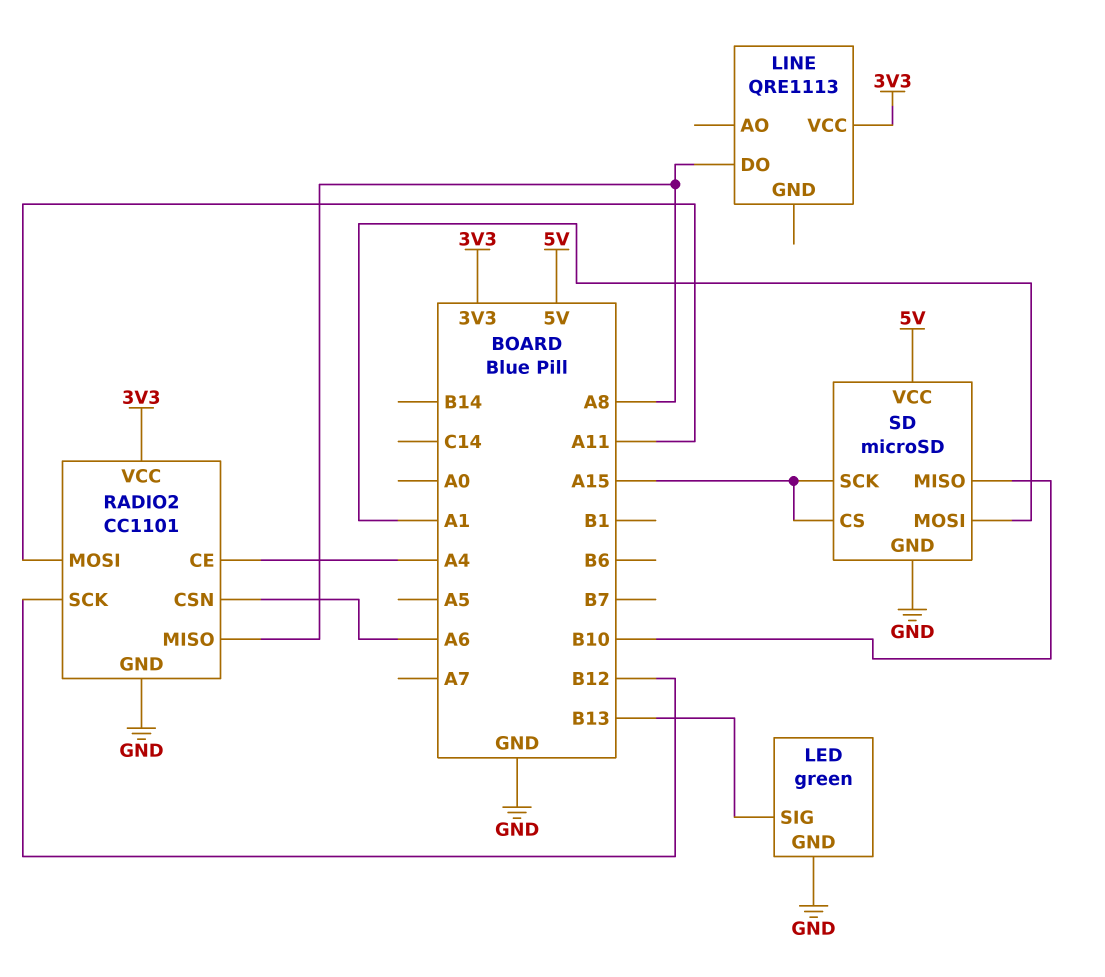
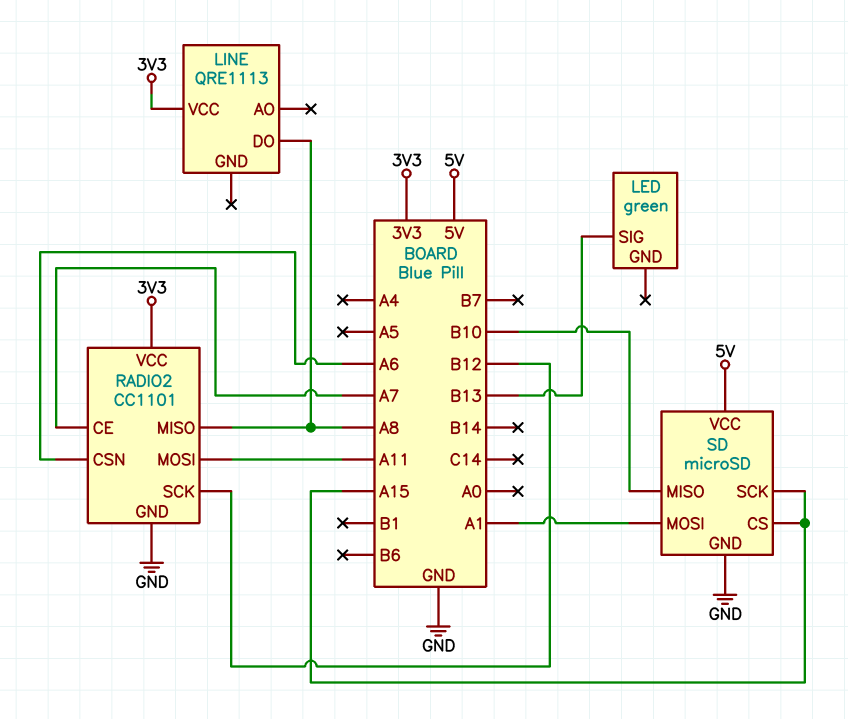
LED pin GND: GND -> none
RADIO2 pin CE: A4 -> A7

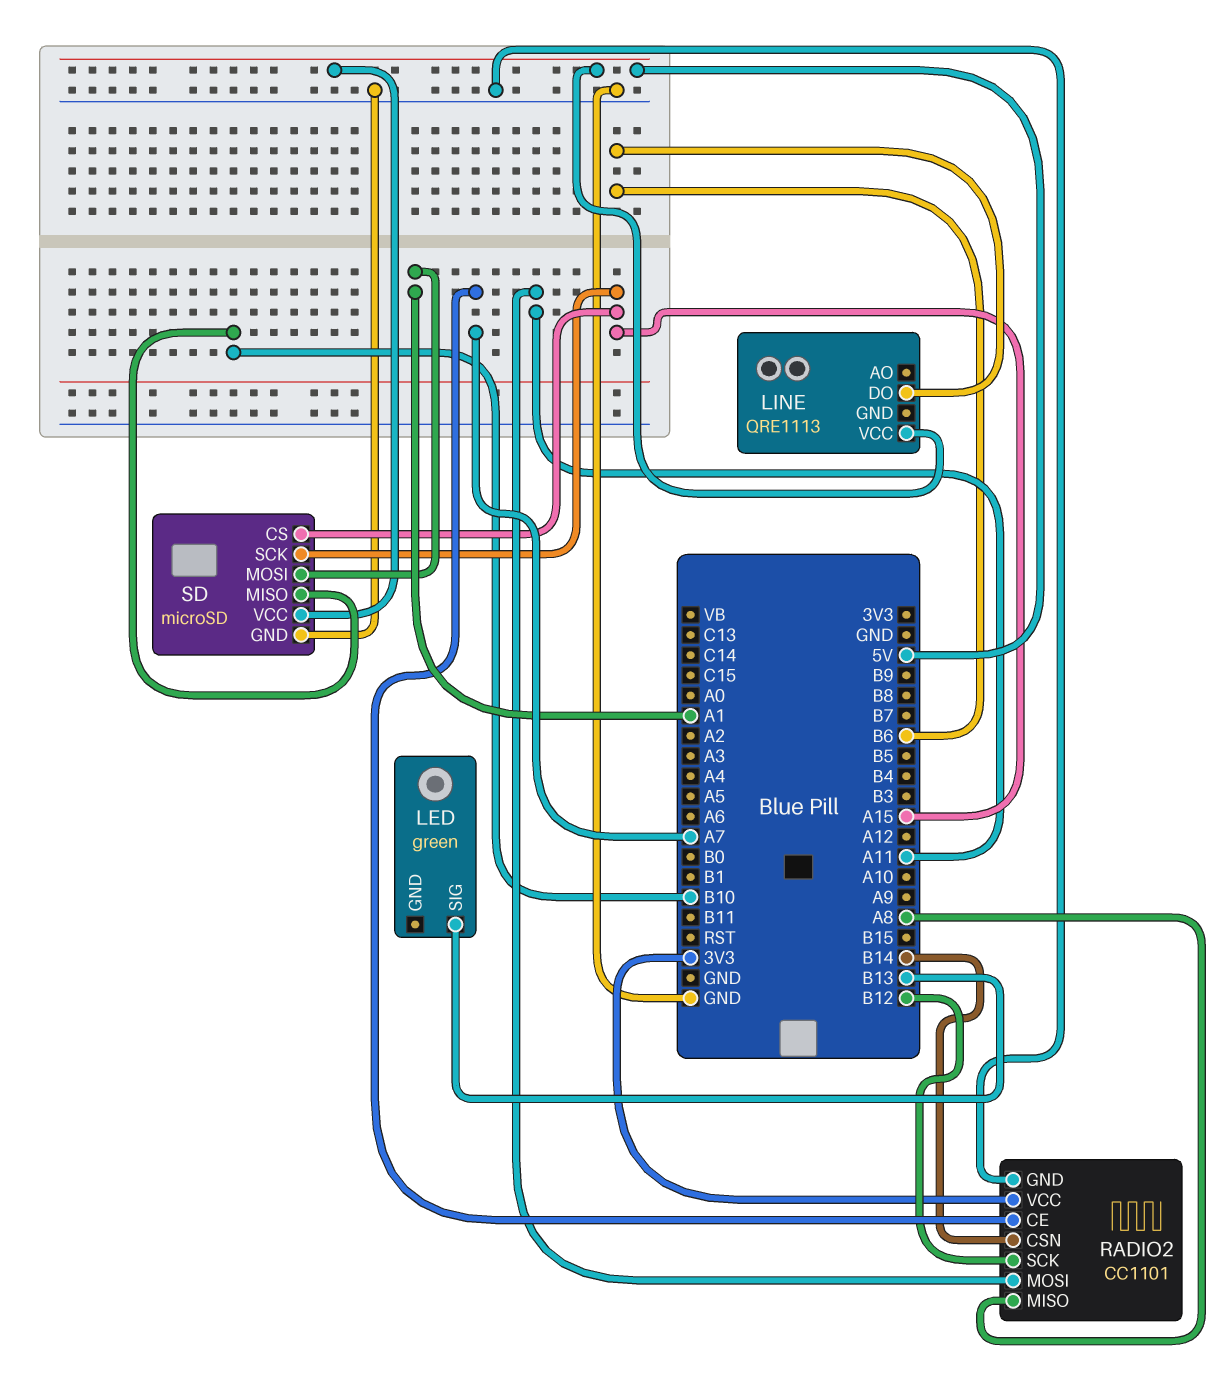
LINE pin DO: A8 -> B6
LINE pin VCC: 3V3 -> 5V
RADIO2 pin CSN: A6 -> B14

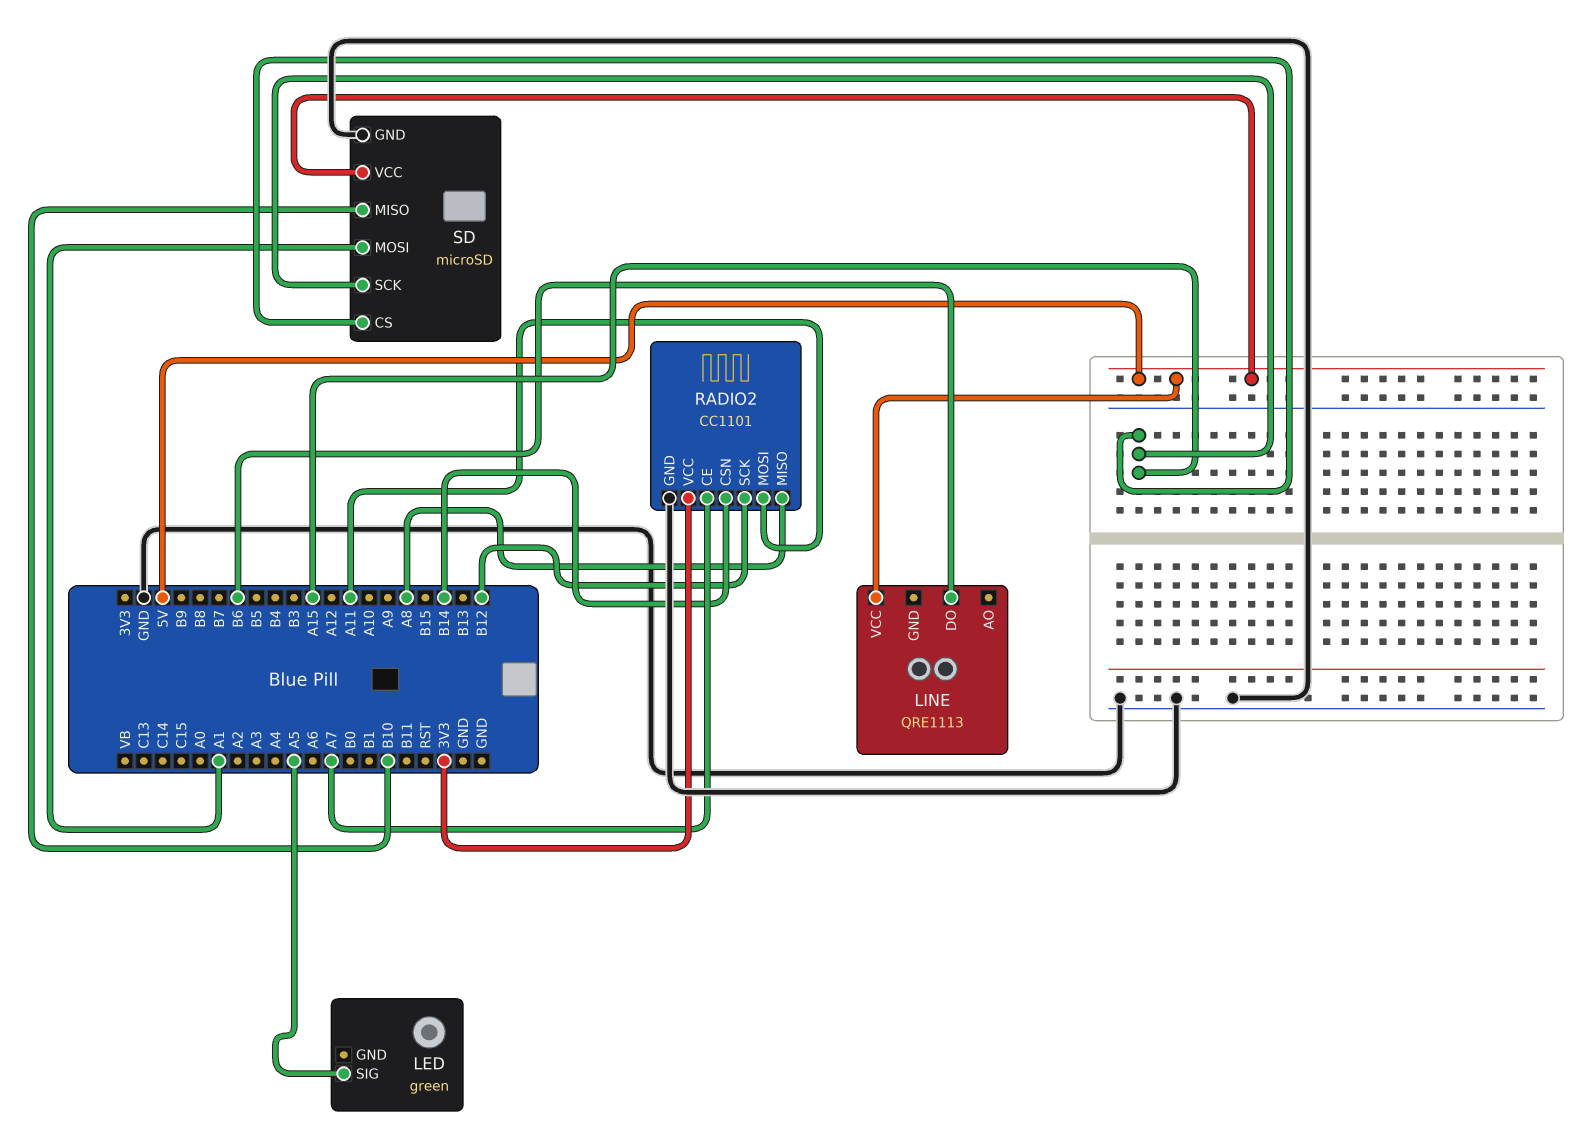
LED pin SIG: B13 -> A5

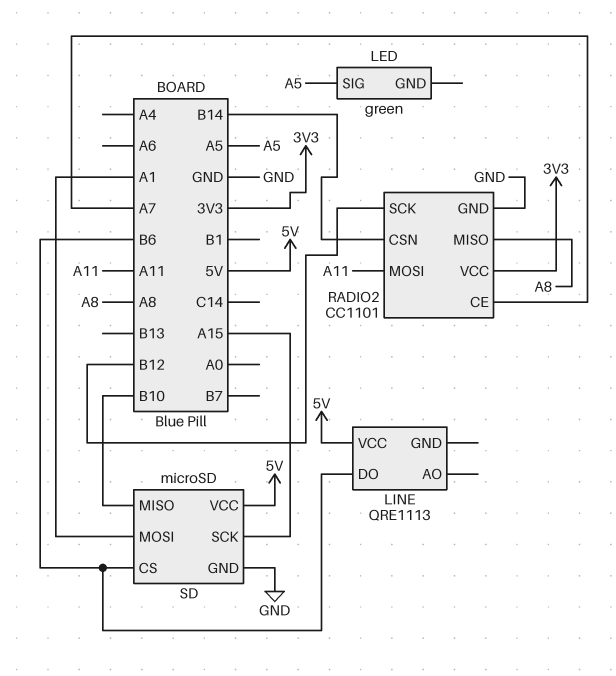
SD pin CS: A15 -> B6

